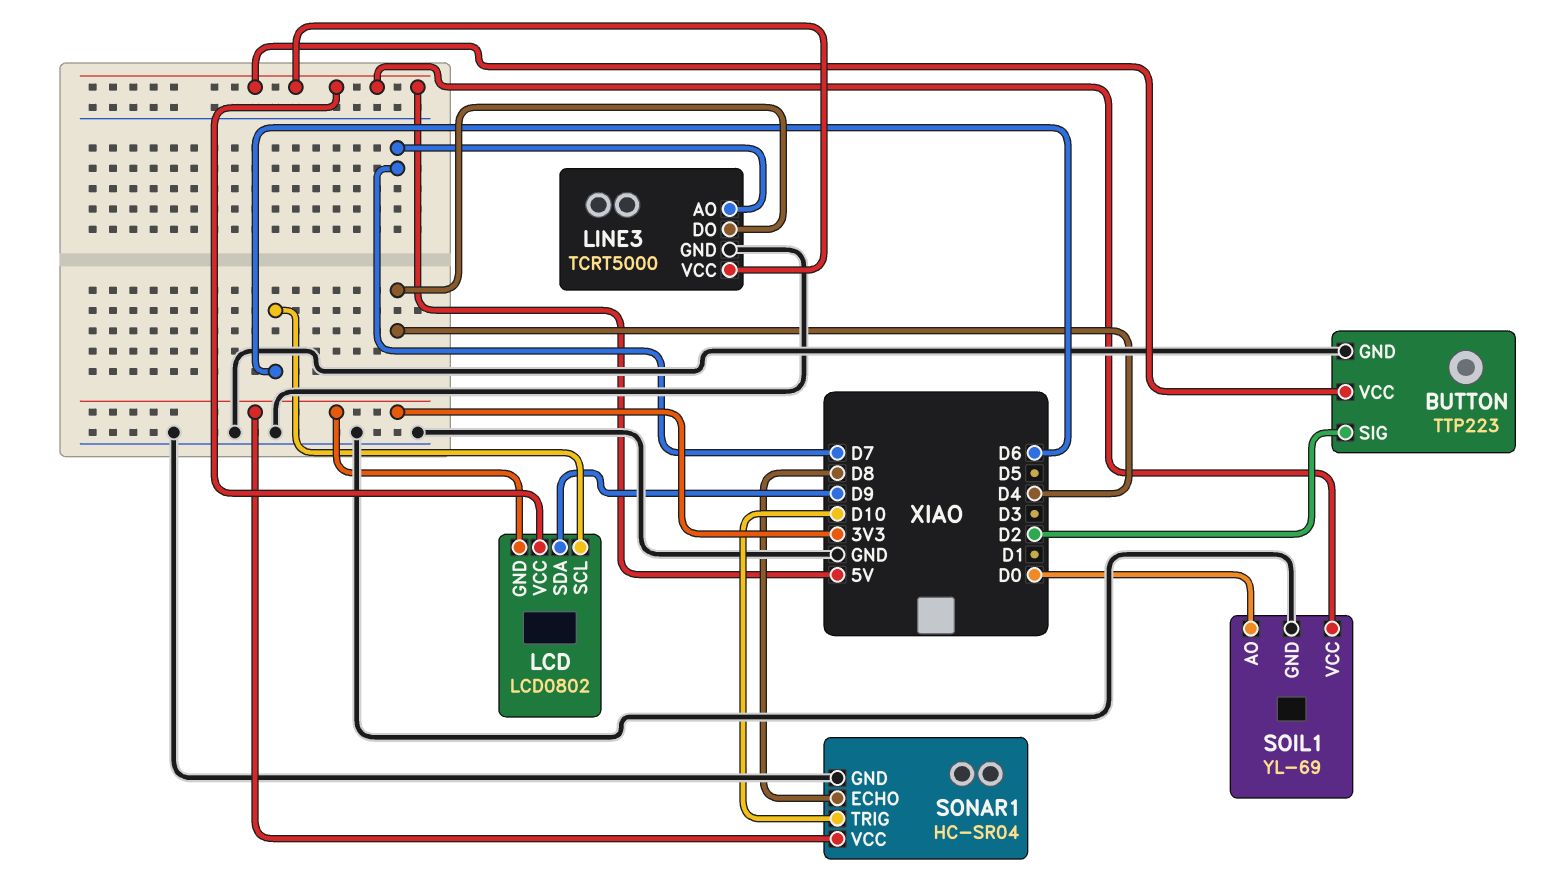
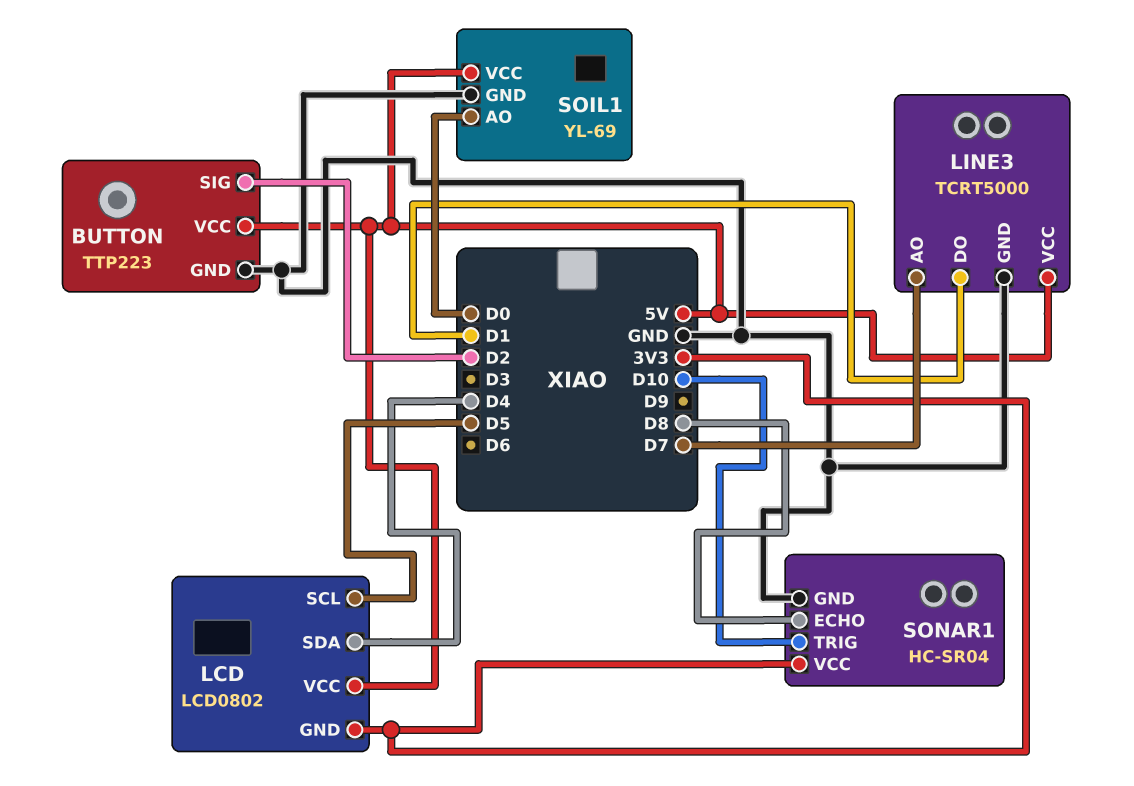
LCD pin SCL: D6 -> D5
LCD pin SDA: D9 -> D4
LINE3 pin DO: D4 -> D1

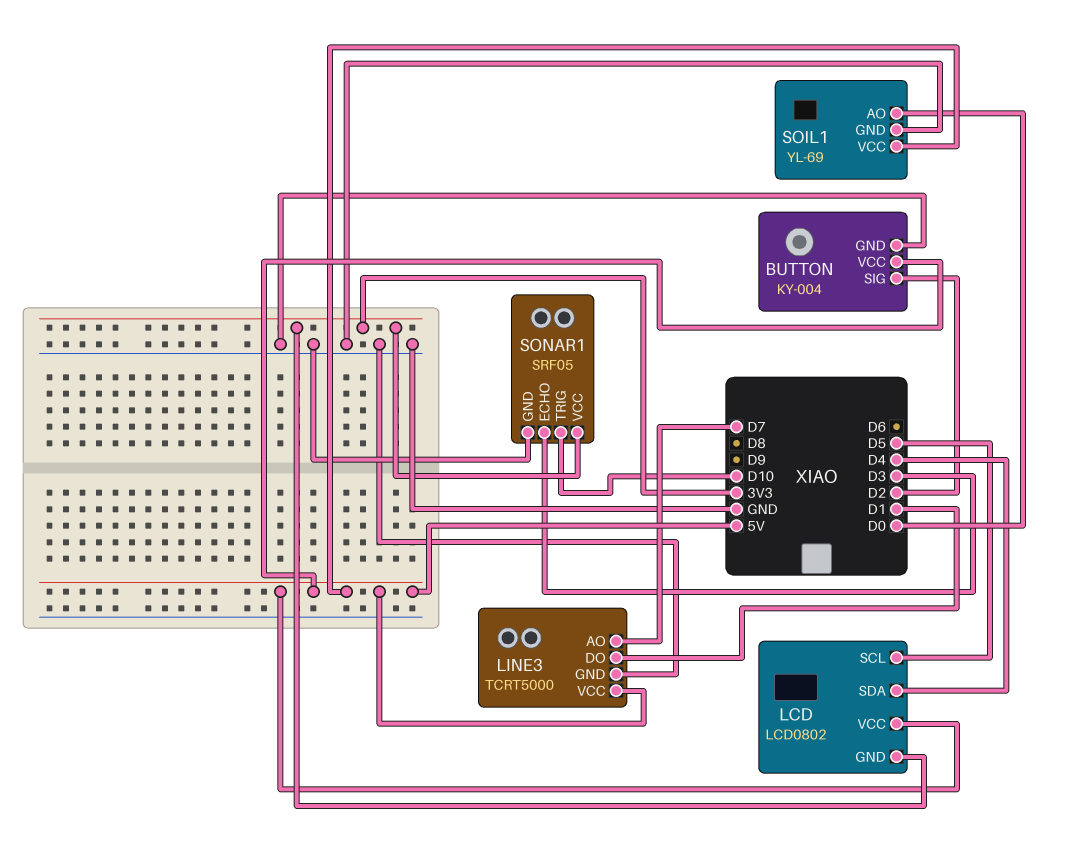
BUTTON: TTP223 -> KY-004
SONAR1: HC-SR04 -> SRF05
SONAR1 pin ECHO: D8 -> D3

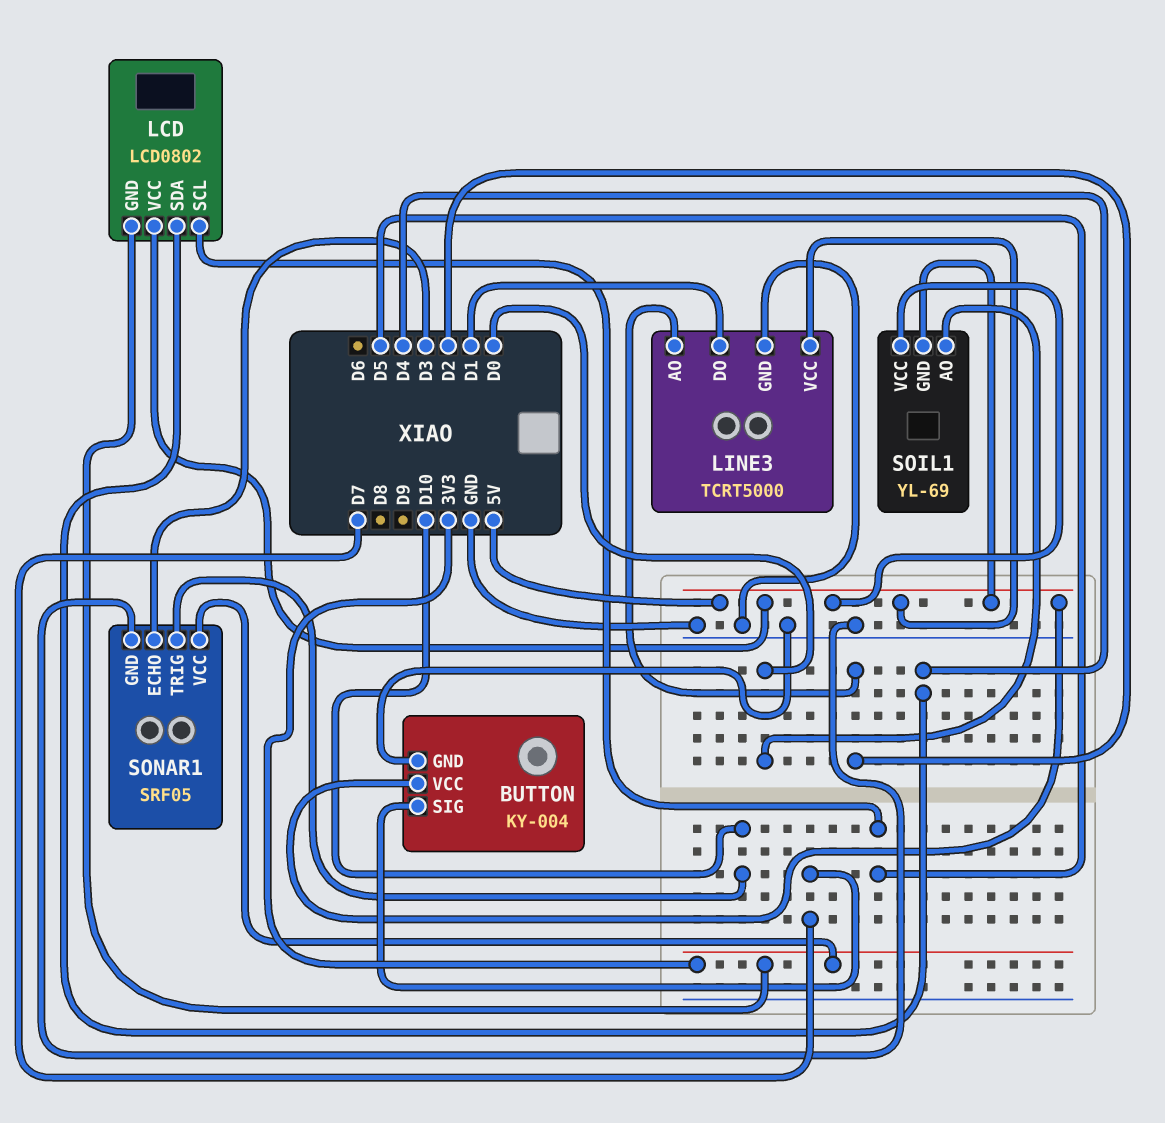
BUTTON pin SIG: D2 -> D7
LINE3 pin AO: D7 -> D2
SOIL1 pin GND: GND -> 5V

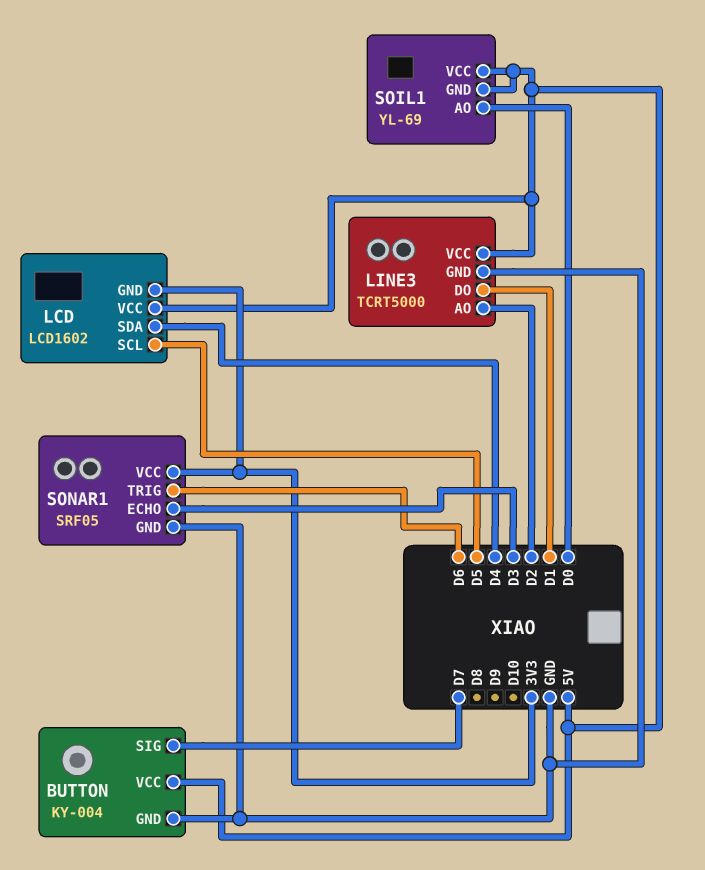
LCD: LCD0802 -> LCD1602
SONAR1 pin TRIG: D10 -> D6

